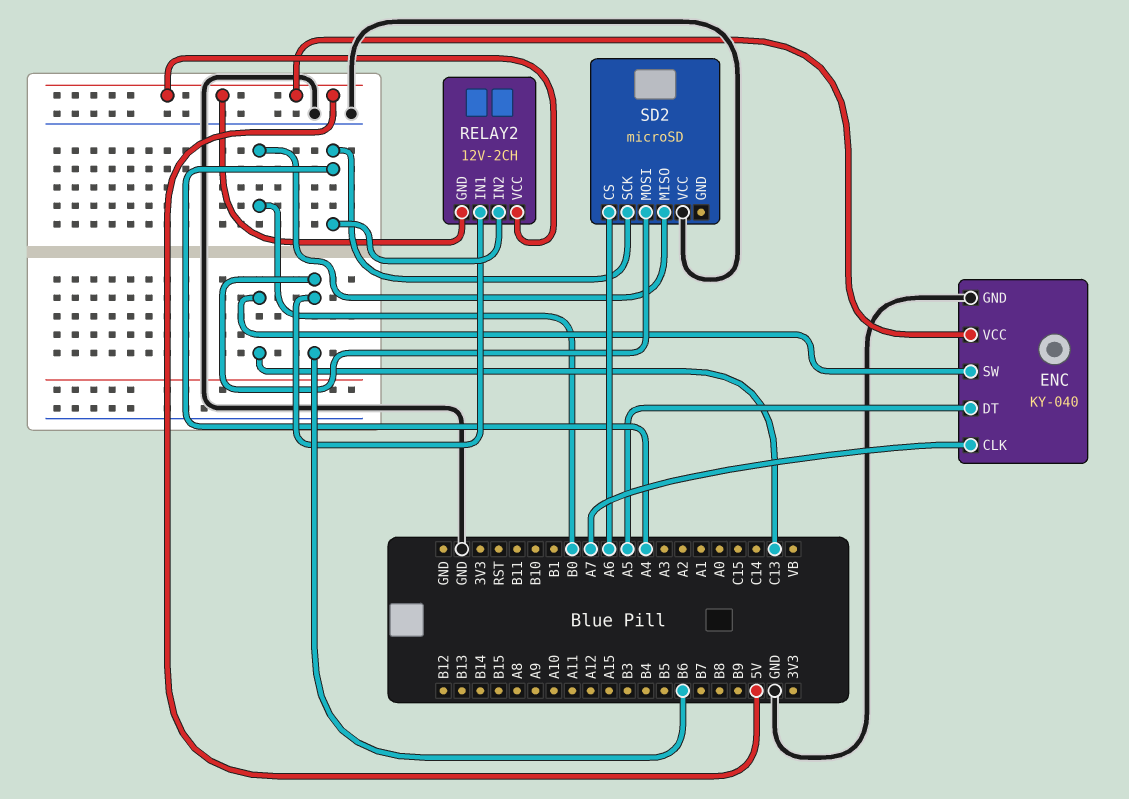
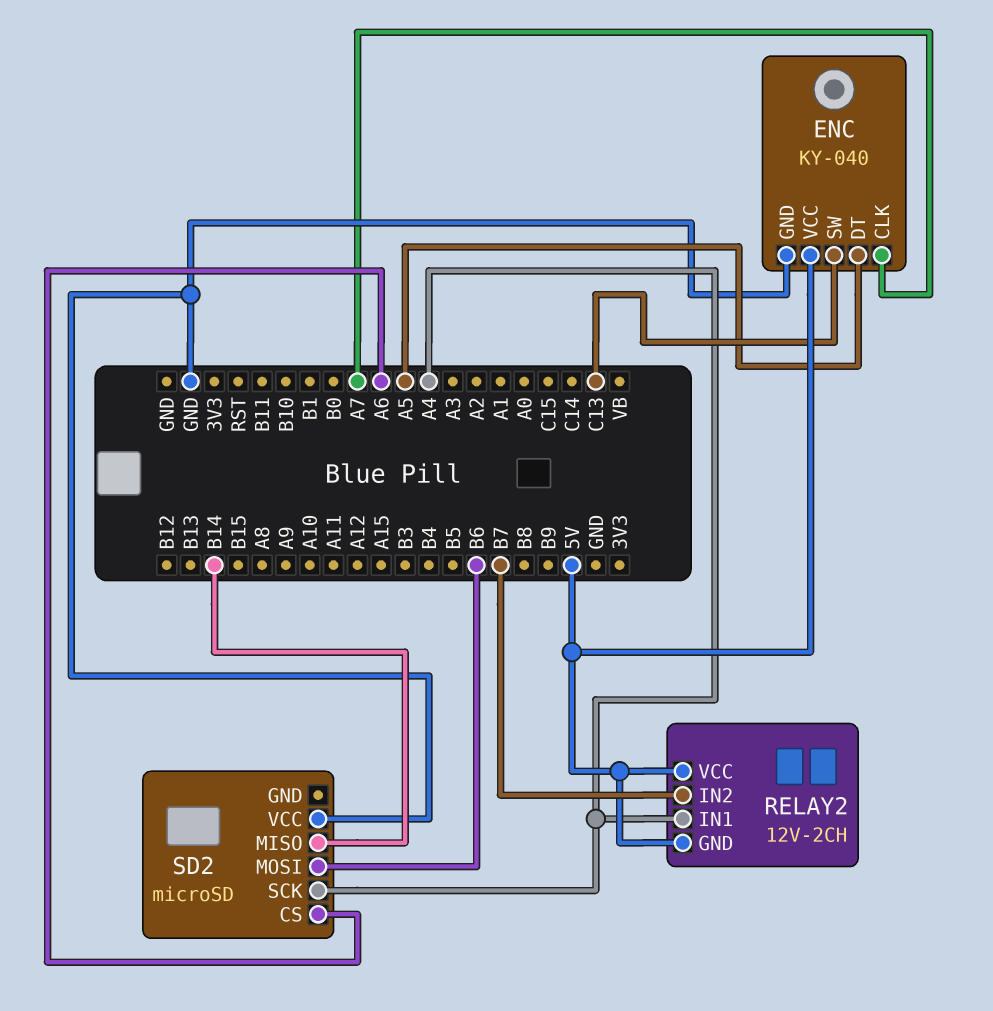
RELAY2 pin IN1: B6 -> A4
RELAY2 pin IN2: A4 -> B7
SD2 pin MISO: B0 -> B14

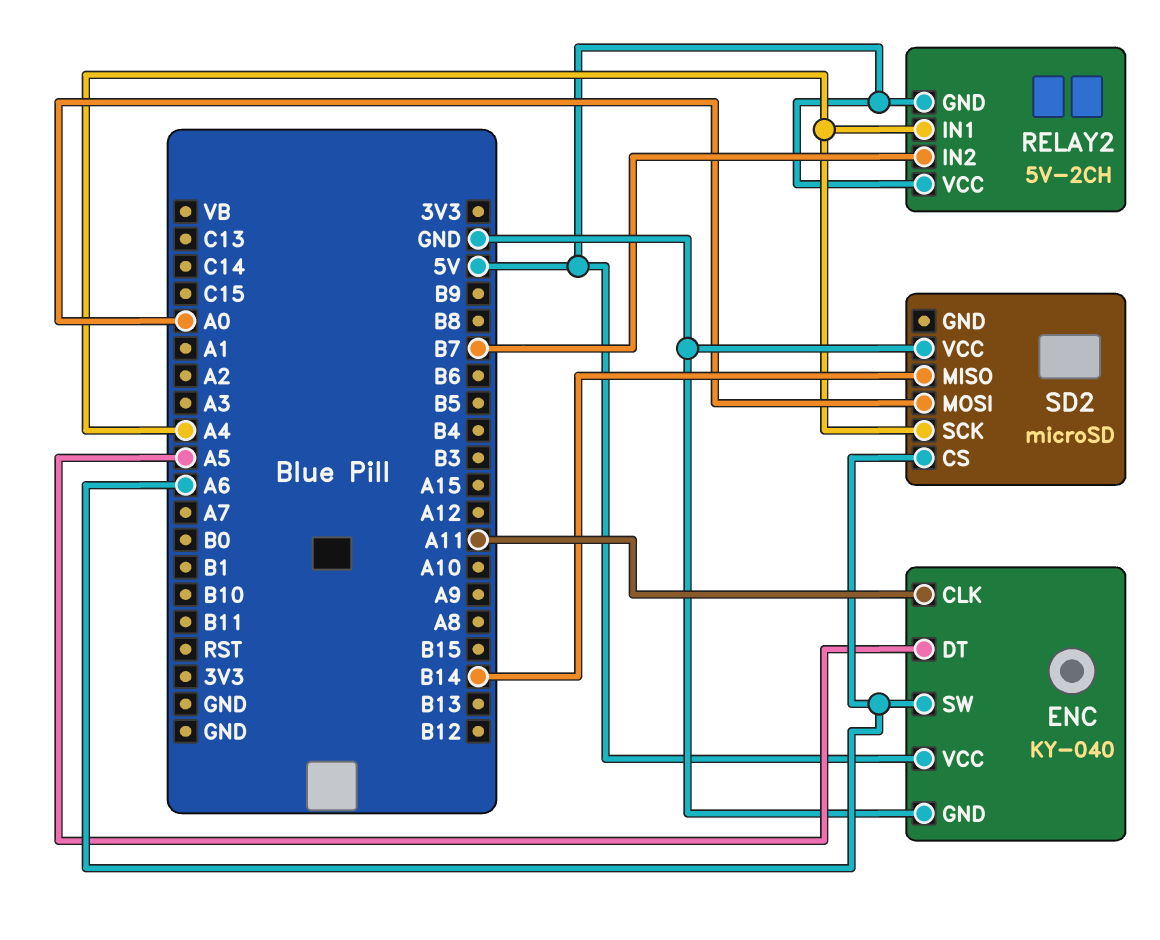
ENC pin CLK: A7 -> A11
ENC pin SW: C13 -> A6
RELAY2: 12V-2CH -> 5V-2CH
SD2 pin MOSI: B6 -> A0

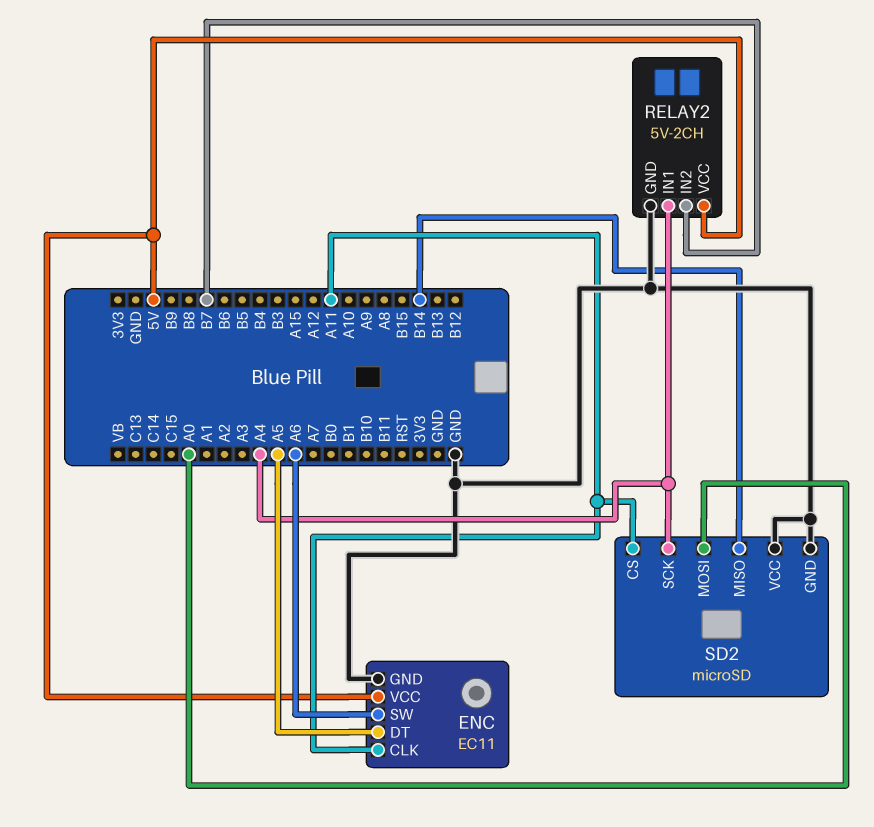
ENC: KY-040 -> EC11
RELAY2 pin GND: 5V -> GND
SD2 pin CS: A6 -> A11
SD2 pin GND: none -> GND

